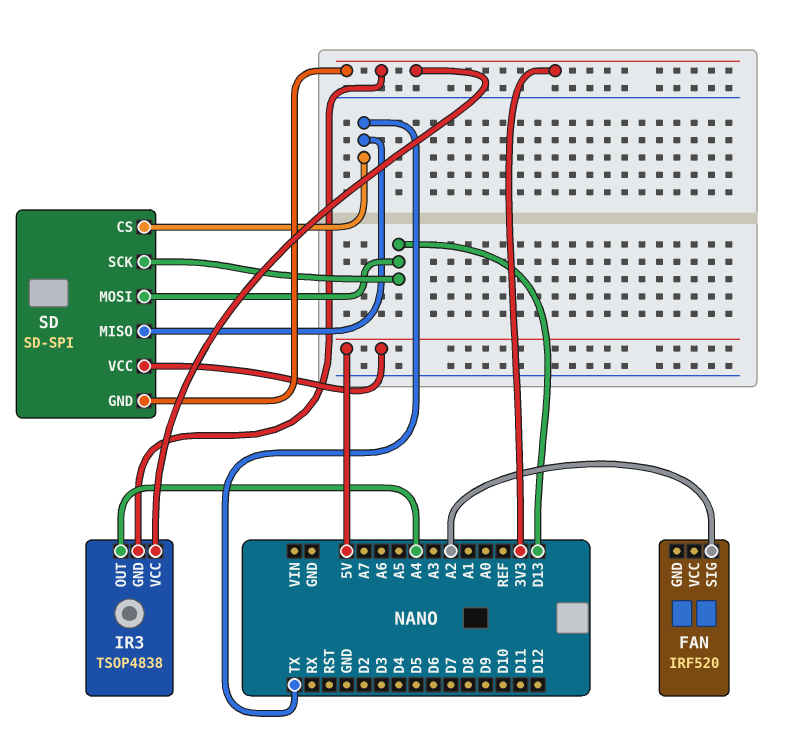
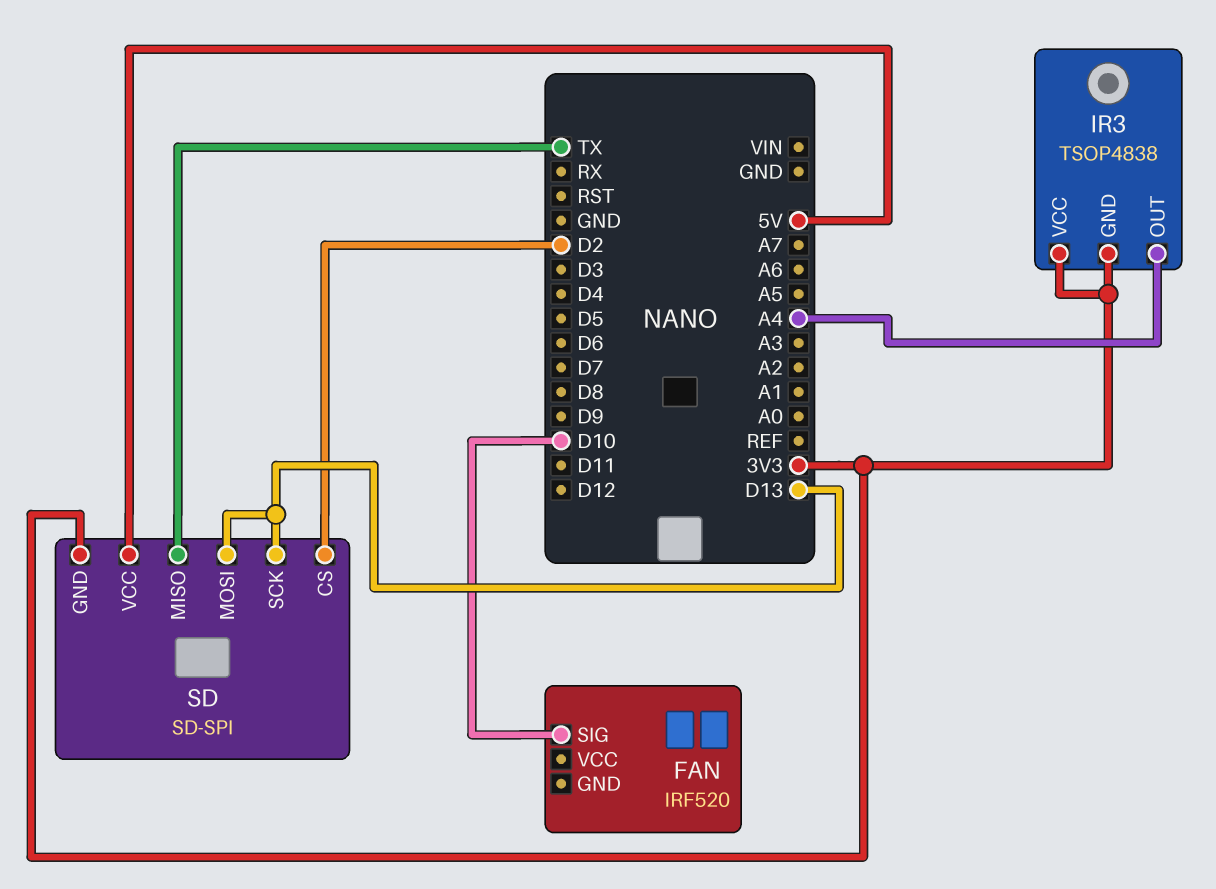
FAN pin SIG: A2 -> D10
SD pin CS: TX -> D2

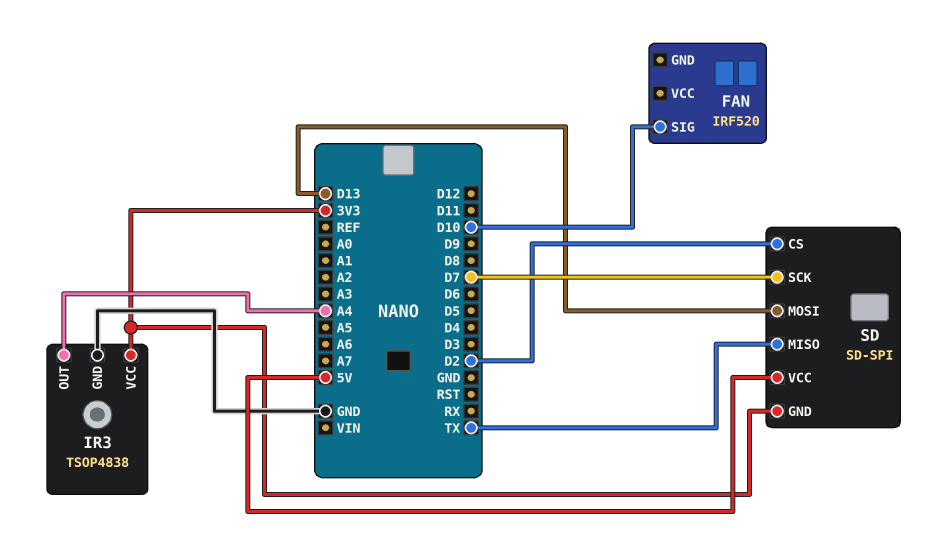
IR3 pin GND: 3V3 -> GND
SD pin SCK: D13 -> D7

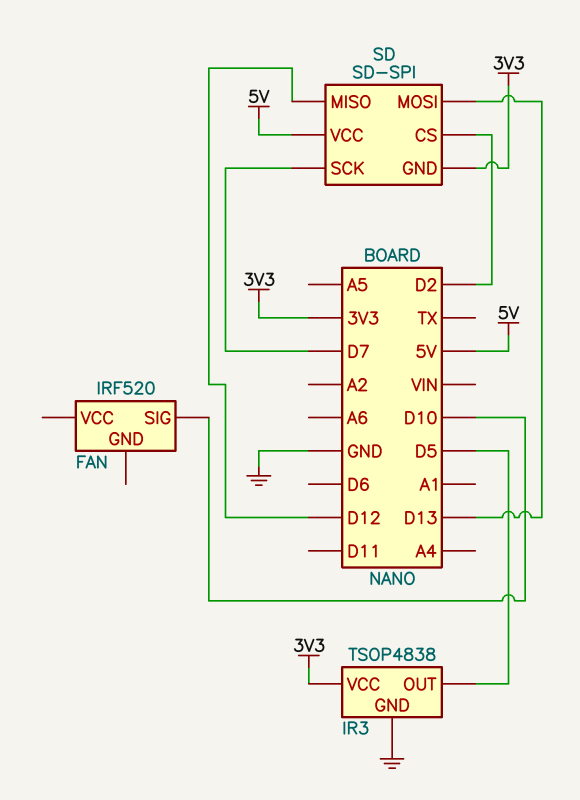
IR3 pin OUT: A4 -> D5
SD pin MISO: TX -> D12

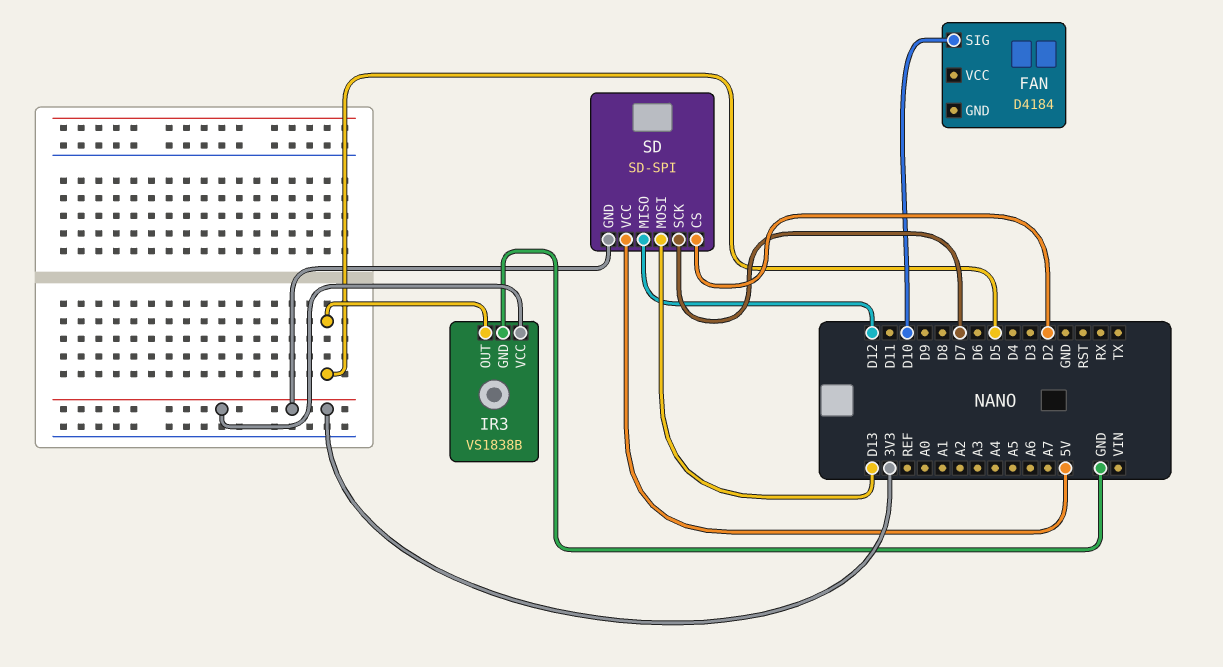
FAN: IRF520 -> D4184
IR3: TSOP4838 -> VS1838B

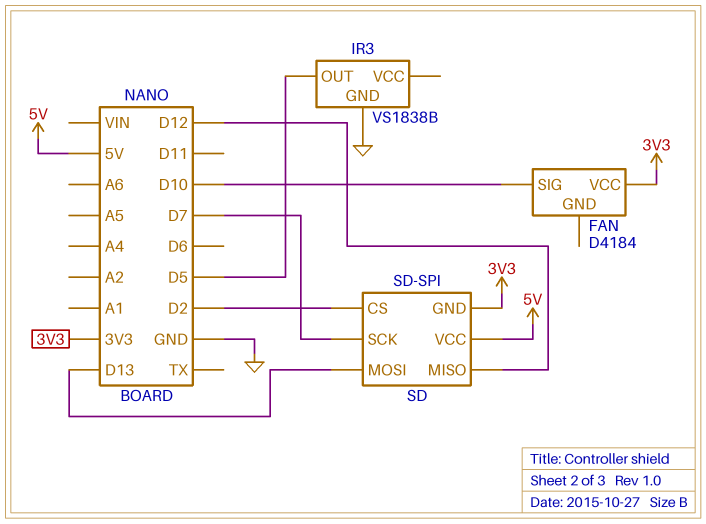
FAN pin VCC: none -> 3V3
IR3 pin VCC: 3V3 -> none

